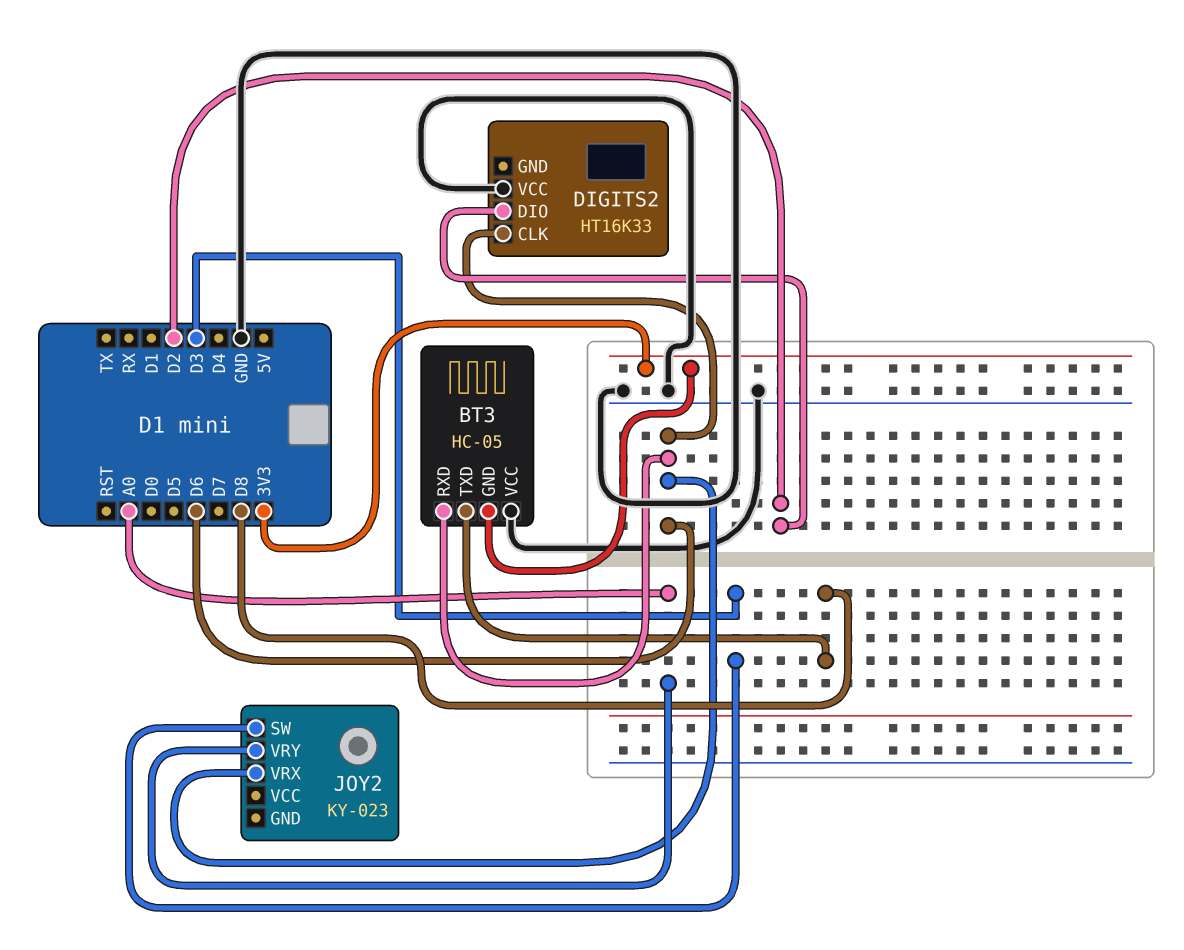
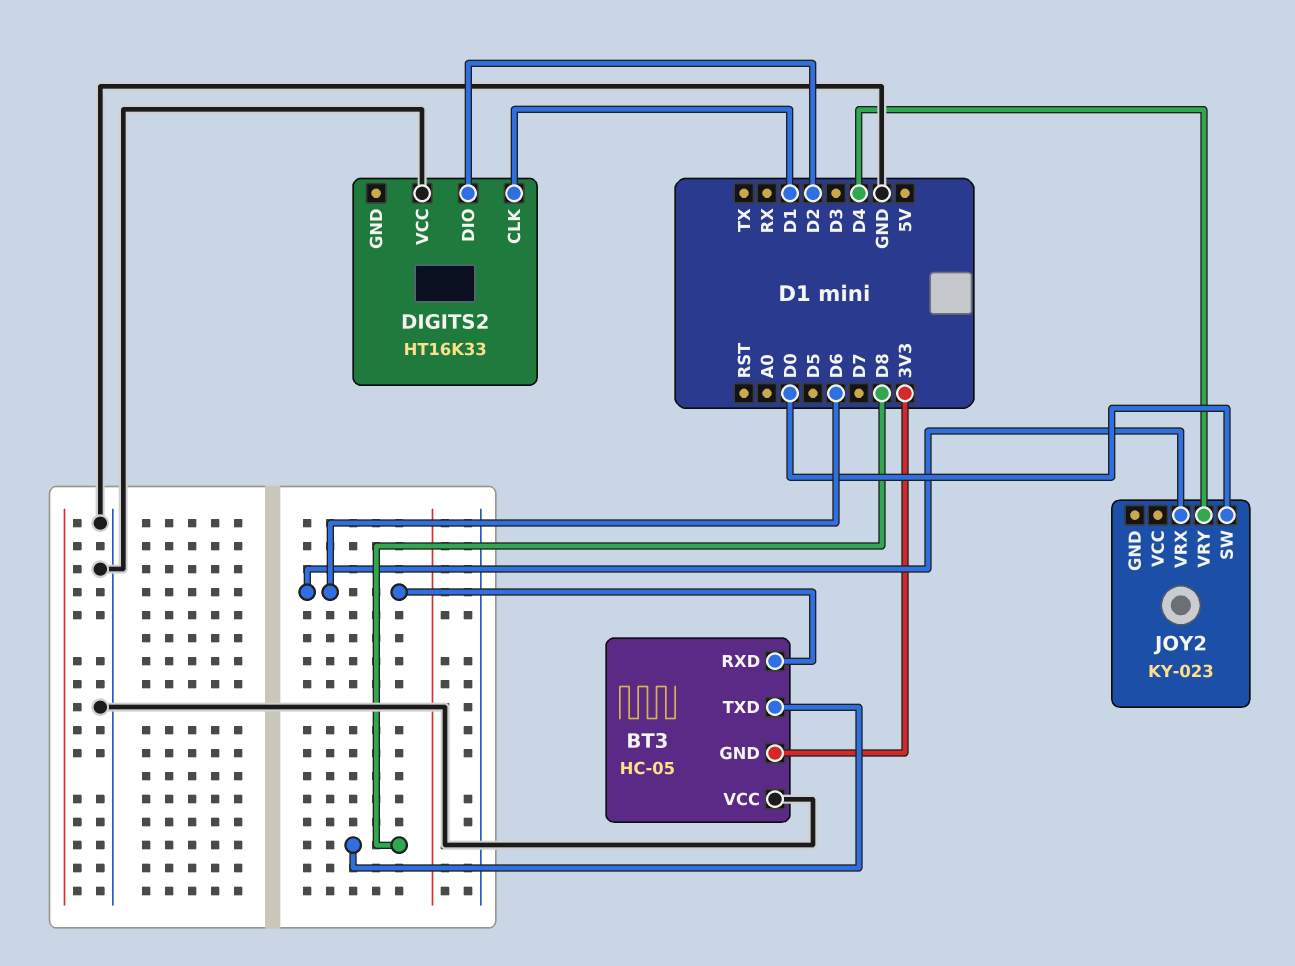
DIGITS2 pin CLK: D6 -> D1
JOY2 pin SW: D3 -> D0
JOY2 pin VRY: A0 -> D4

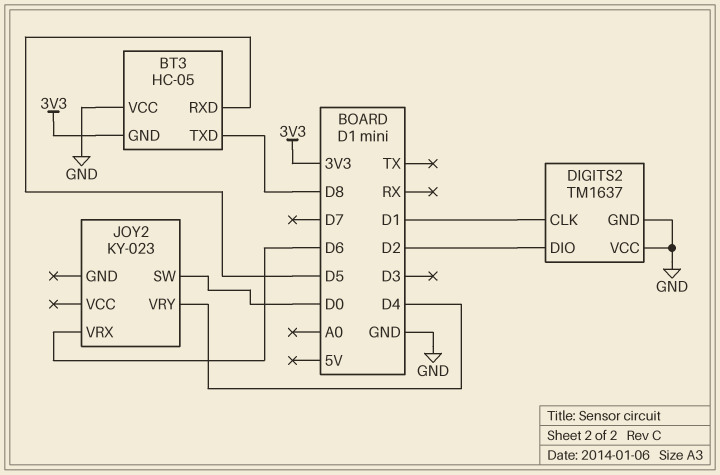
BT3 pin RXD: D6 -> D5
DIGITS2: HT16K33 -> TM1637
DIGITS2 pin GND: none -> GND

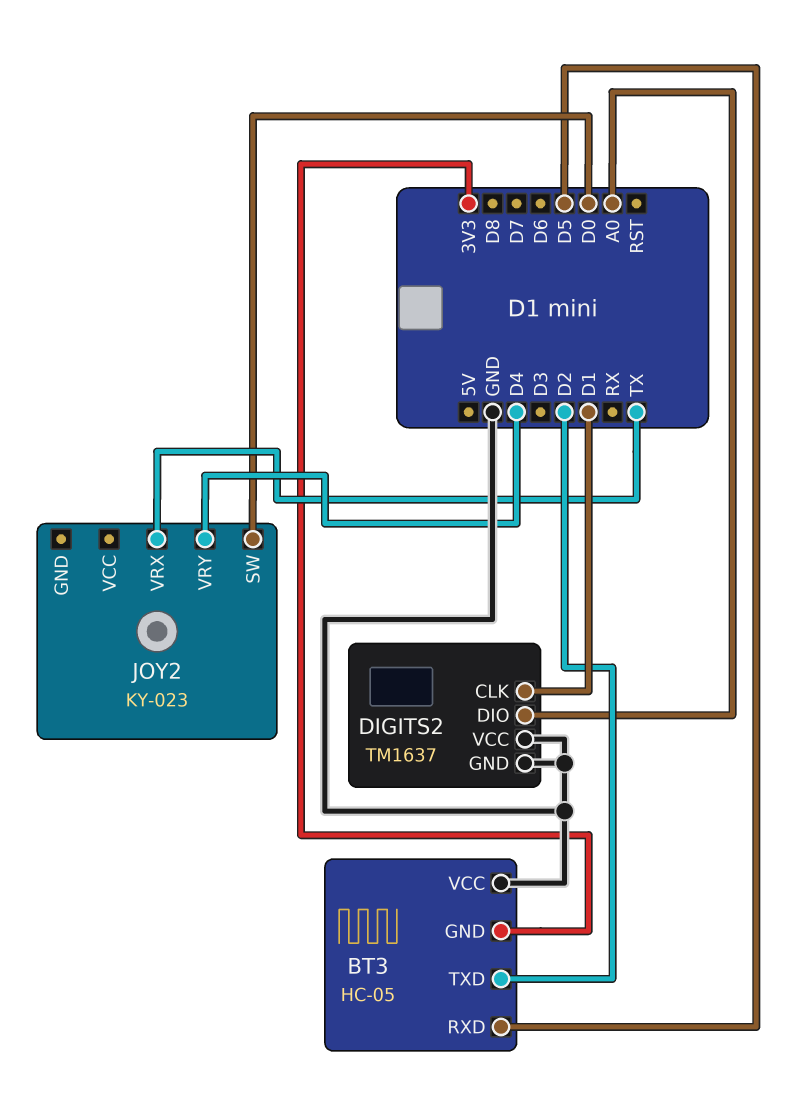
BT3 pin TXD: D8 -> D2
DIGITS2 pin DIO: D2 -> A0
JOY2 pin VRX: D6 -> TX

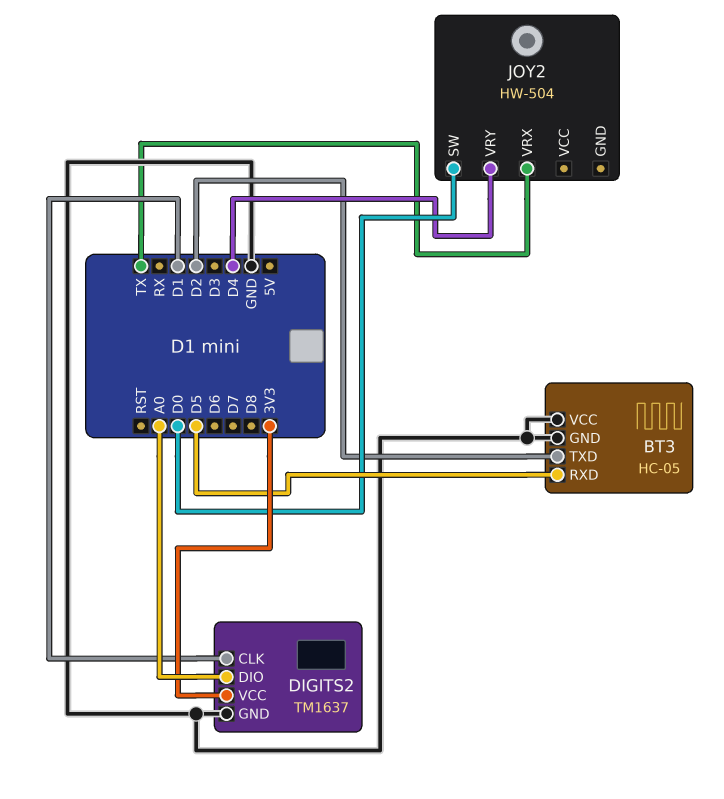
BT3 pin GND: 3V3 -> GND
DIGITS2 pin VCC: GND -> 3V3
JOY2: KY-023 -> HW-504

